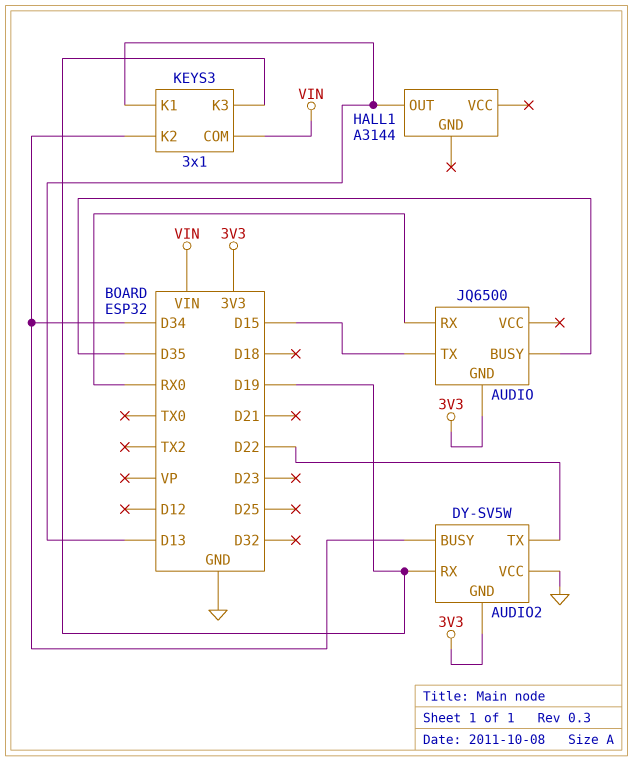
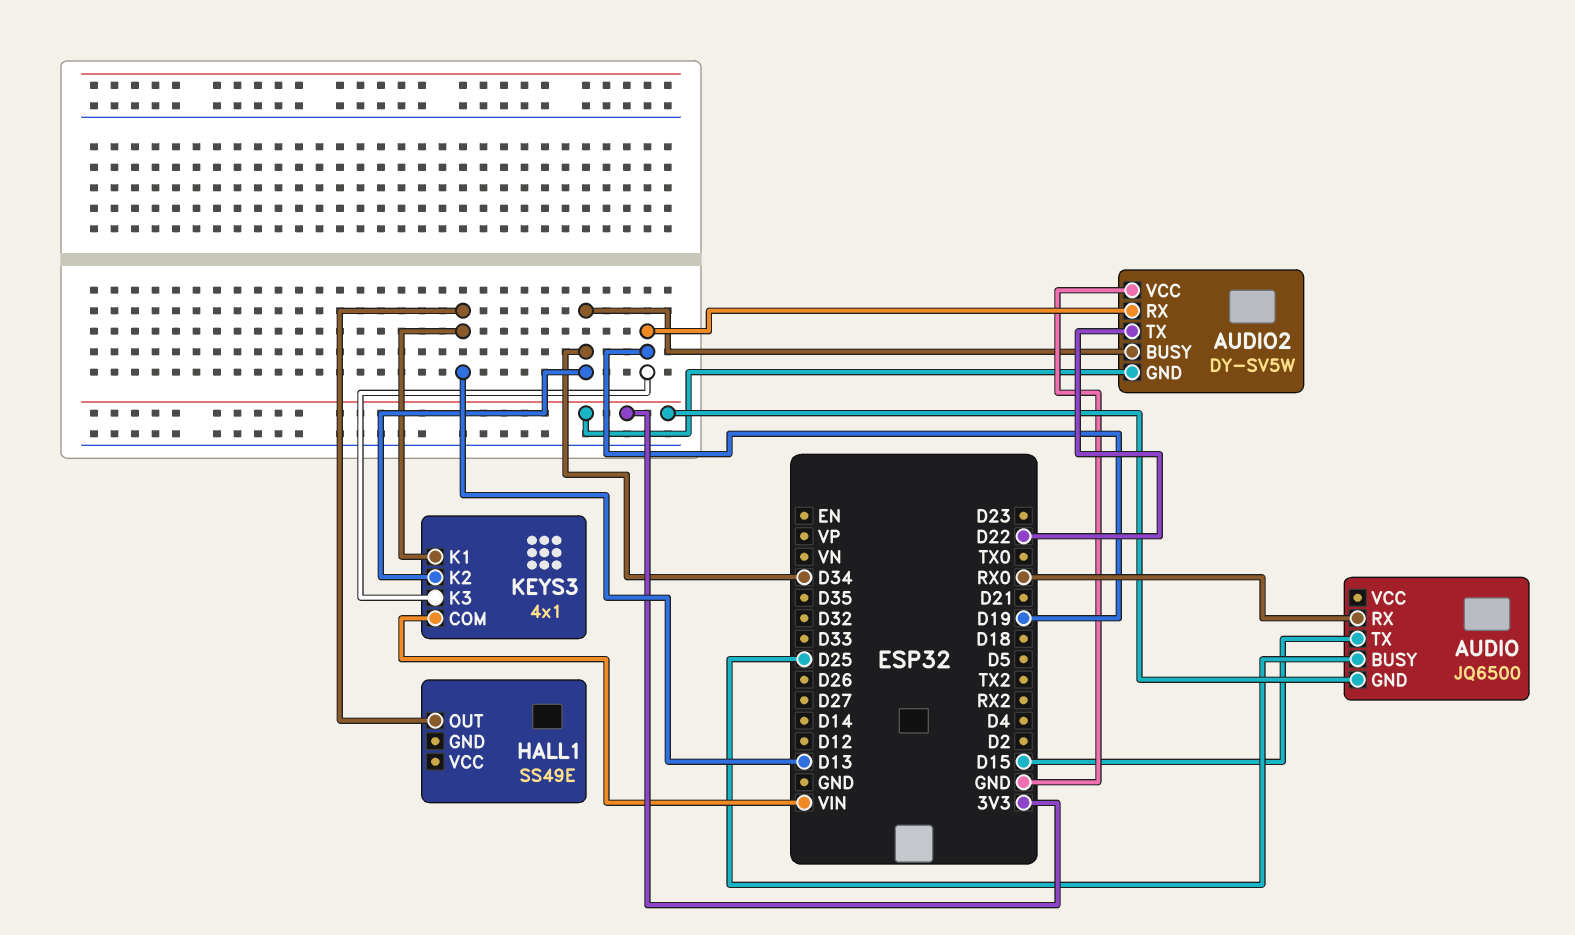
AUDIO pin BUSY: D35 -> D25
HALL1: A3144 -> SS49E
KEYS3: 3x1 -> 4x1

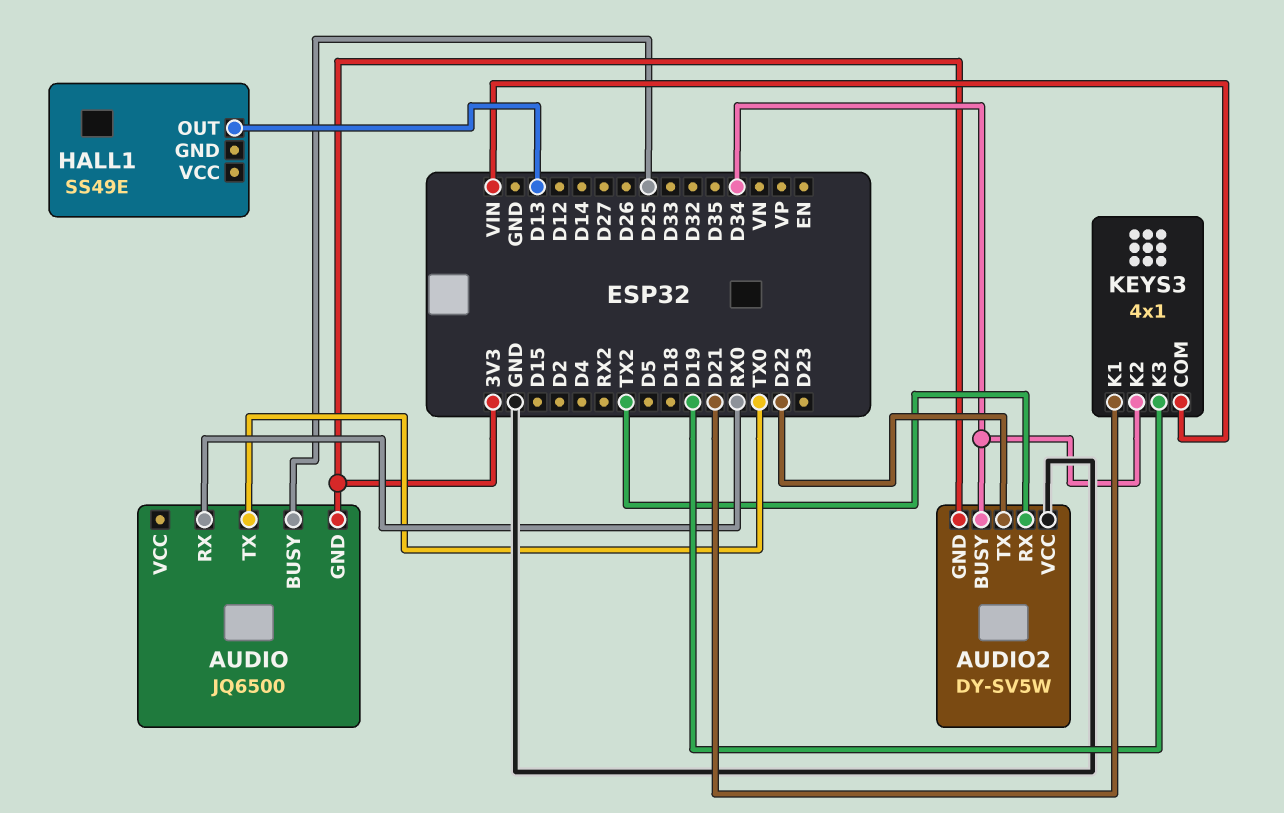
AUDIO pin TX: D15 -> TX0
AUDIO2 pin RX: D19 -> TX2
KEYS3 pin K1: D13 -> D21

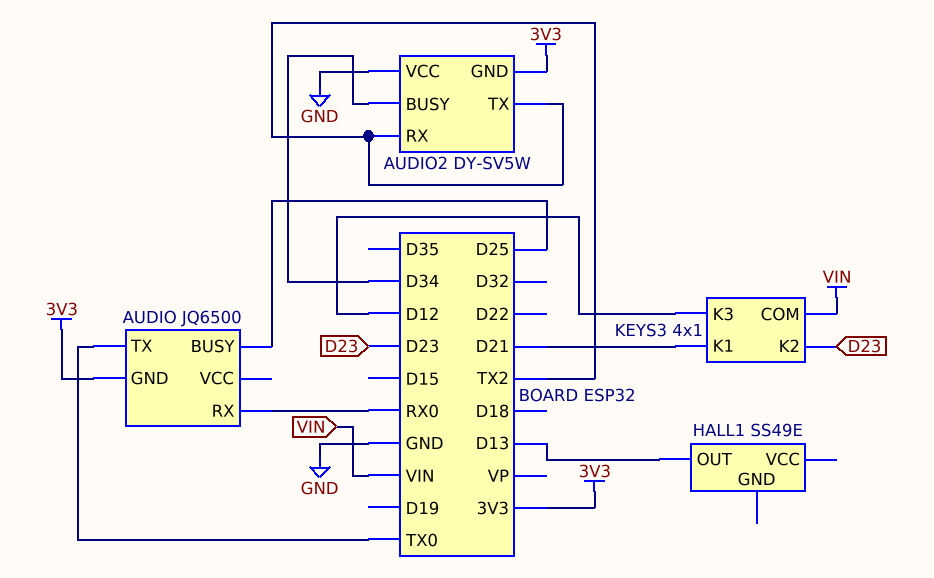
AUDIO2 pin TX: D22 -> TX2
KEYS3 pin K2: D34 -> D23
KEYS3 pin K3: D19 -> D12

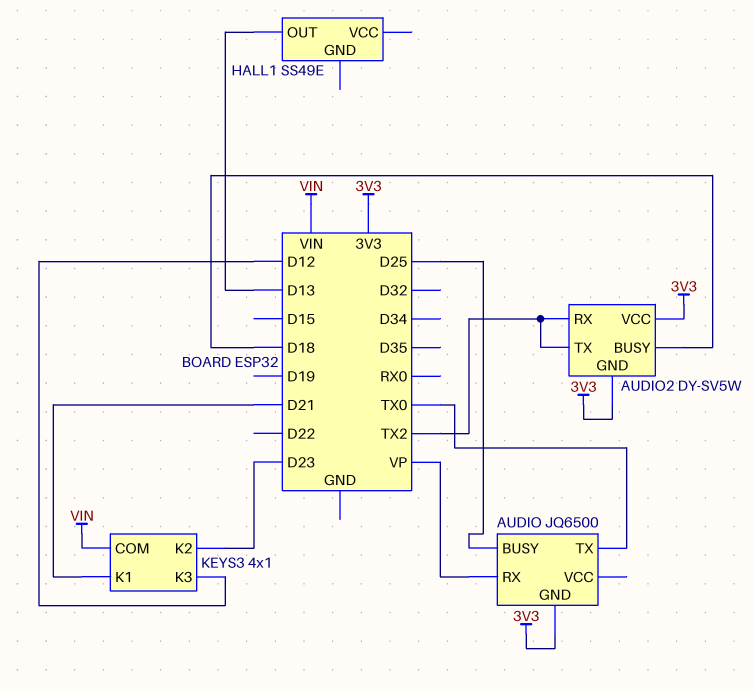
AUDIO pin RX: RX0 -> VP
AUDIO2 pin BUSY: D34 -> D18
AUDIO2 pin VCC: GND -> 3V3

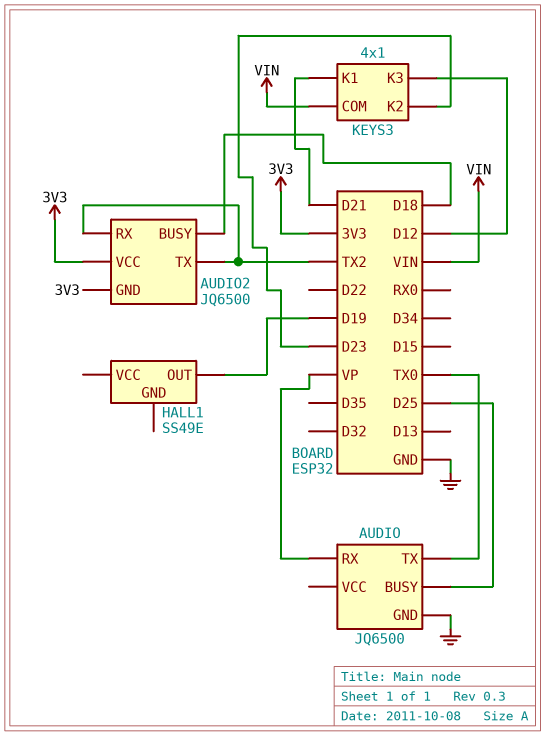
AUDIO pin GND: 3V3 -> GND
AUDIO2: DY-SV5W -> JQ6500
HALL1 pin OUT: D13 -> D19

